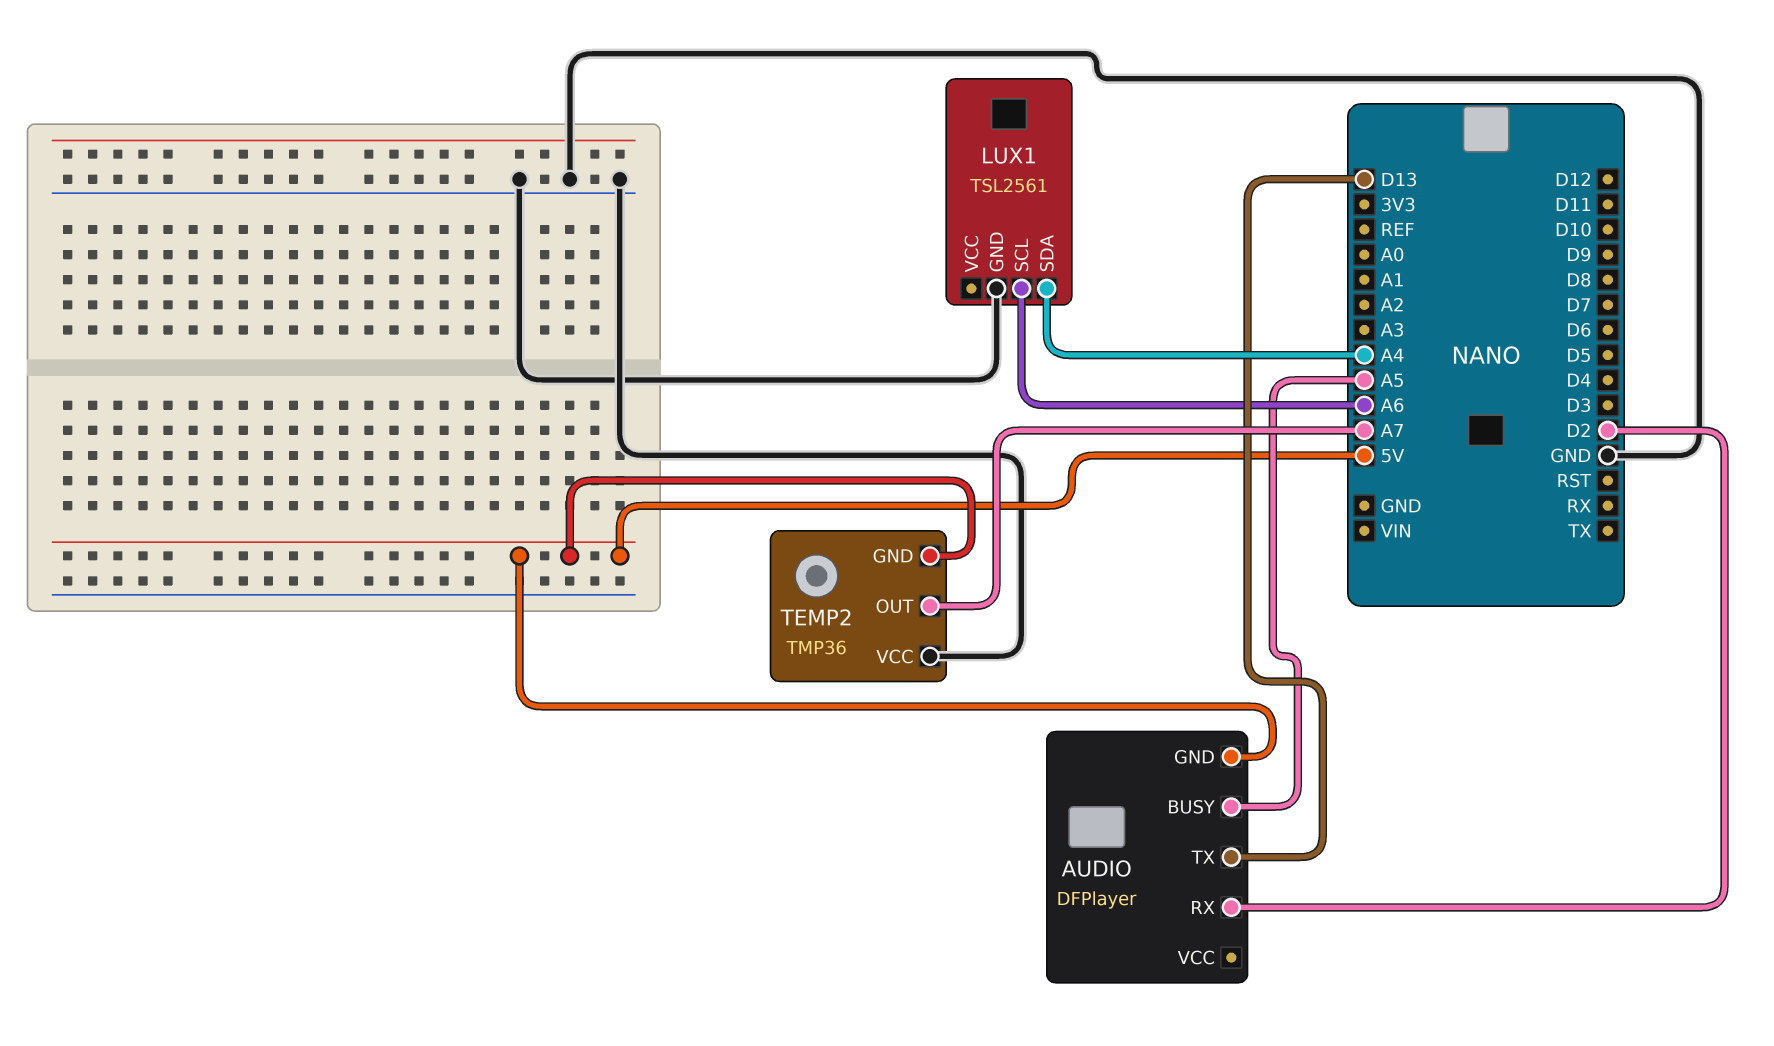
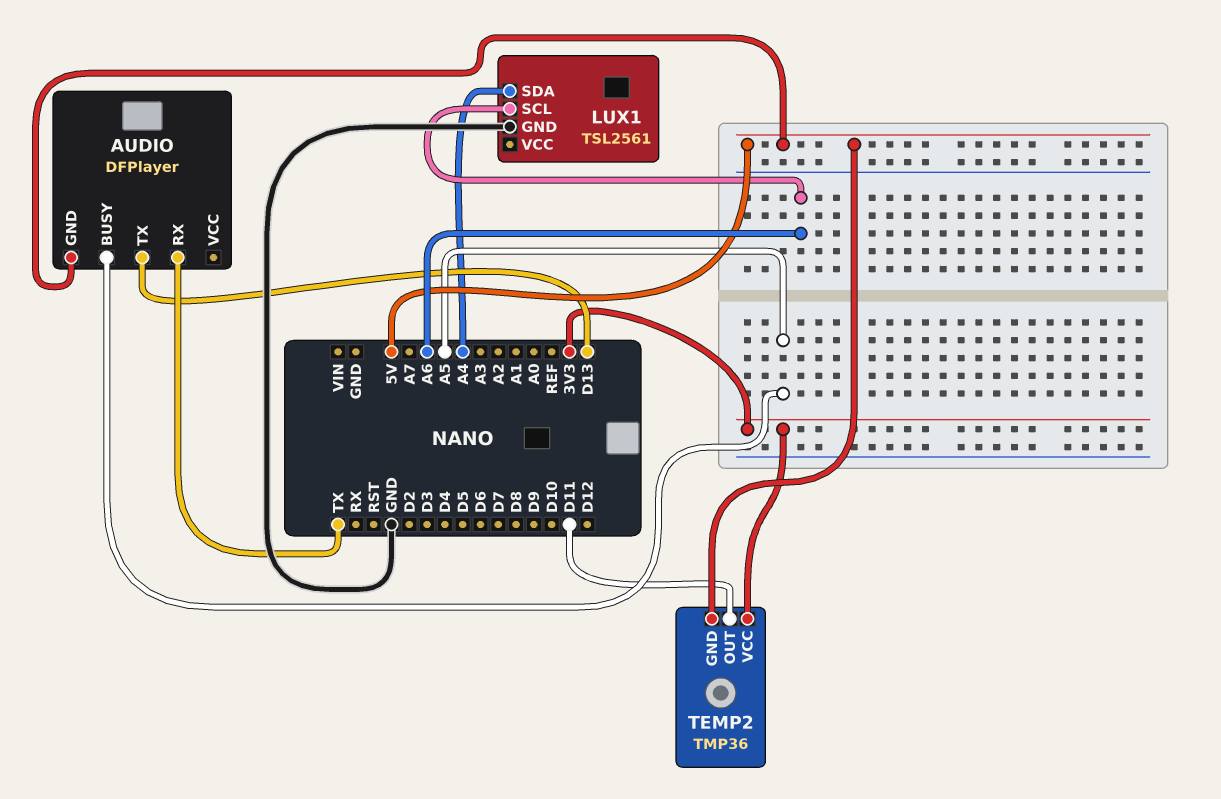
AUDIO pin RX: D2 -> TX
TEMP2 pin OUT: A7 -> D11
TEMP2 pin VCC: GND -> 3V3

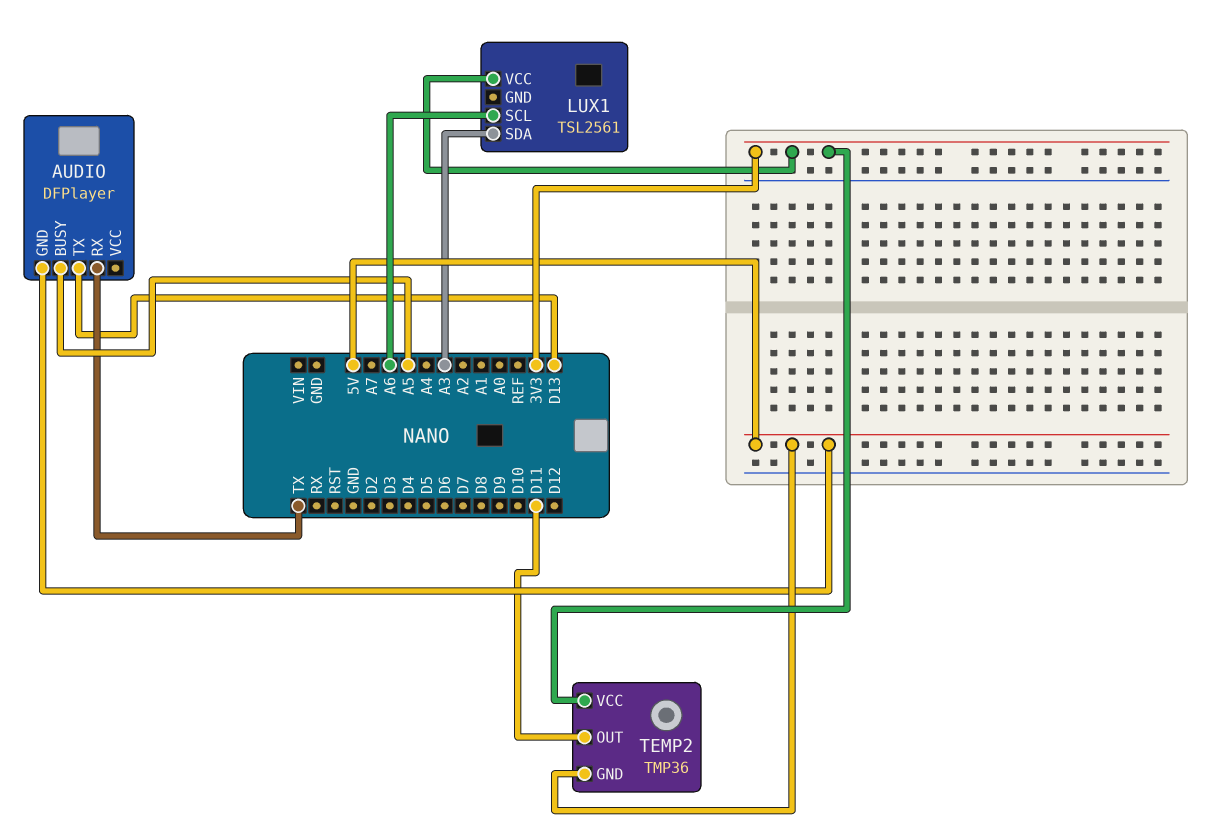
LUX1 pin GND: GND -> none
LUX1 pin SDA: A4 -> A3
LUX1 pin VCC: none -> 3V3

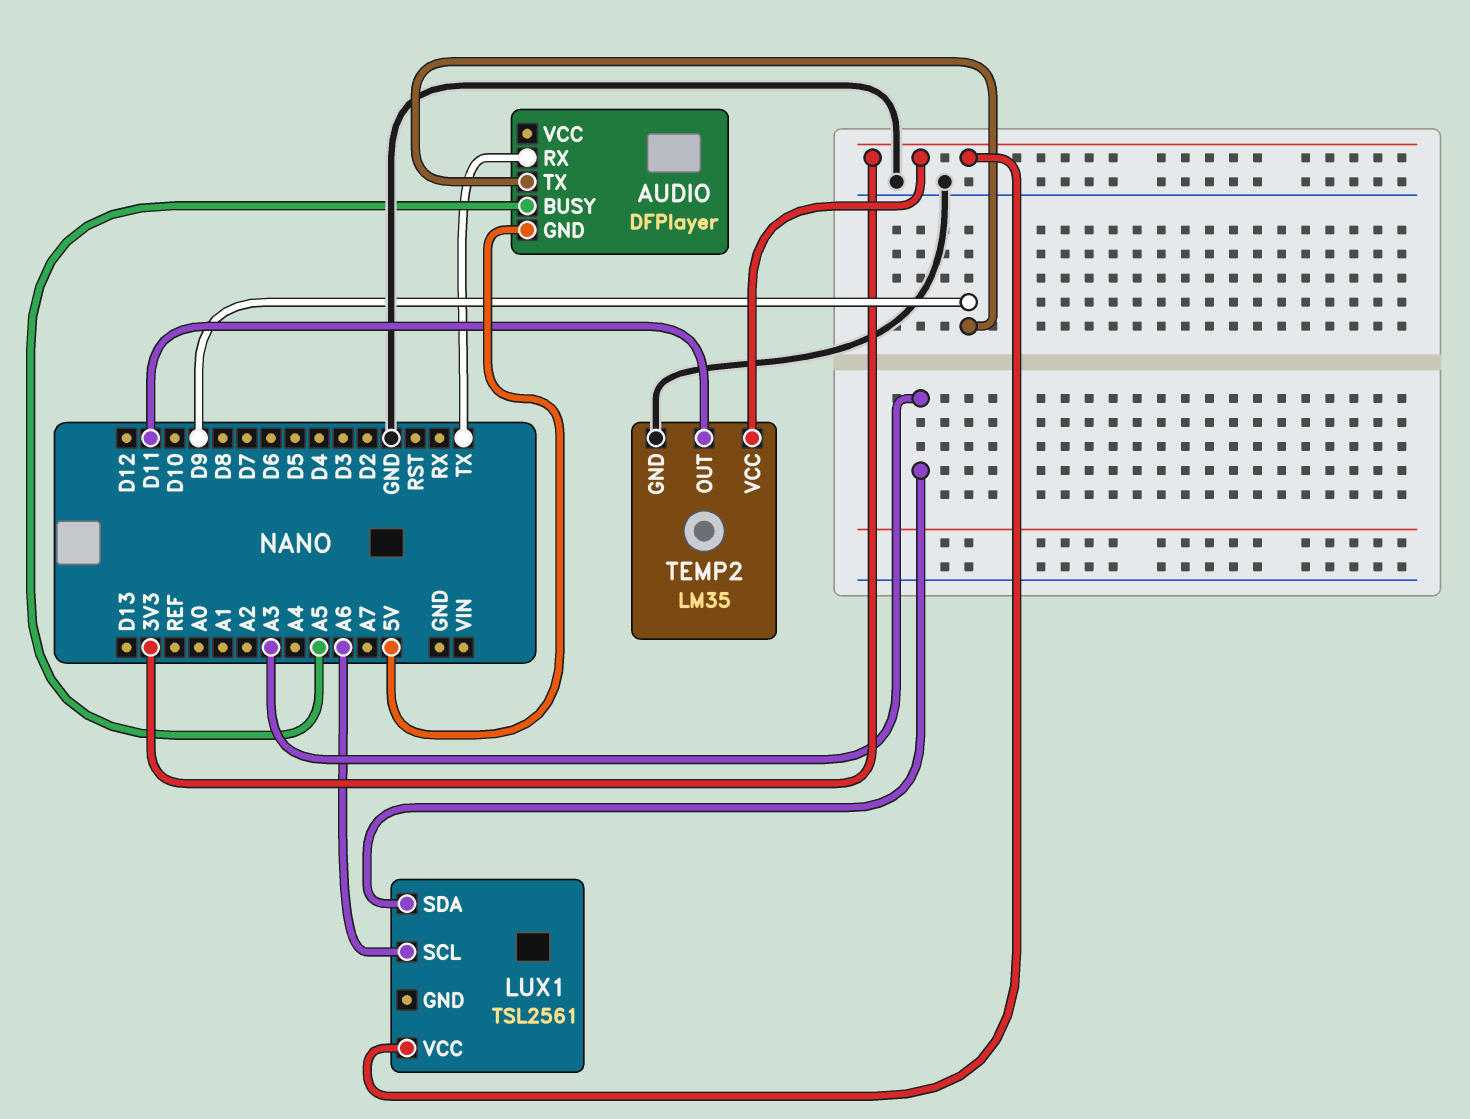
AUDIO pin TX: D13 -> D9
TEMP2: TMP36 -> LM35
TEMP2 pin GND: 5V -> GND

